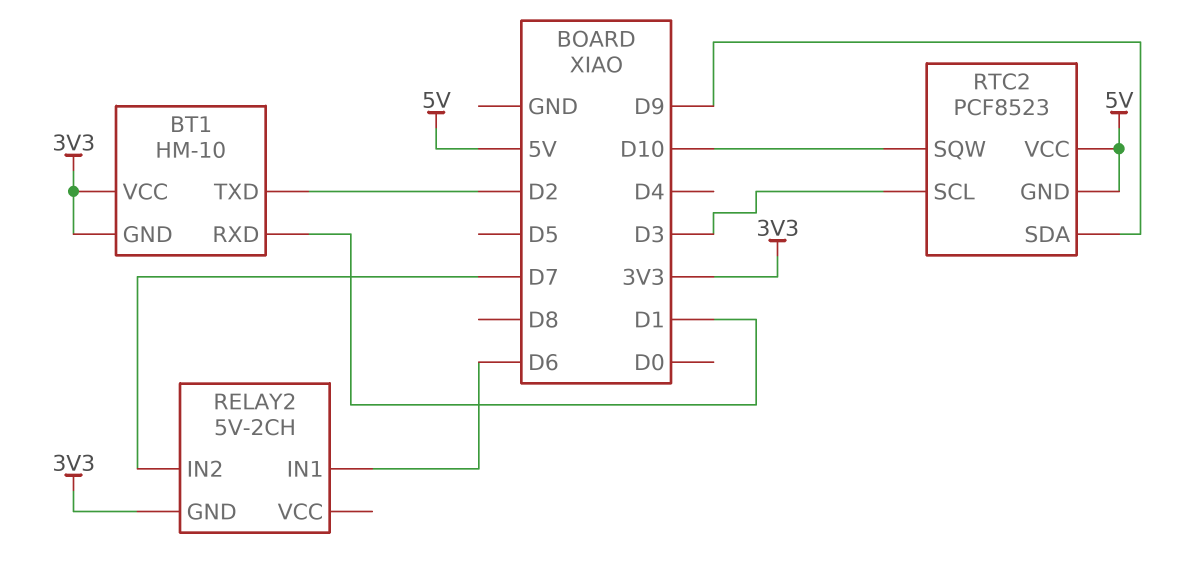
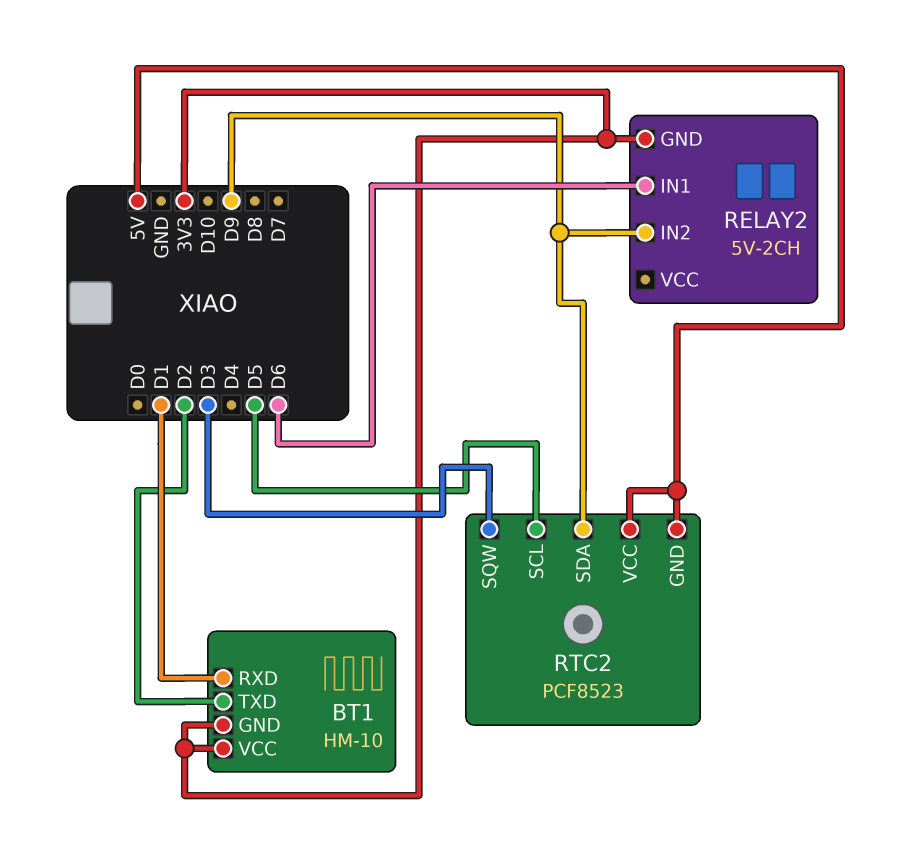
RELAY2 pin IN2: D7 -> D9
RTC2 pin SCL: D3 -> D5
RTC2 pin SQW: D10 -> D3

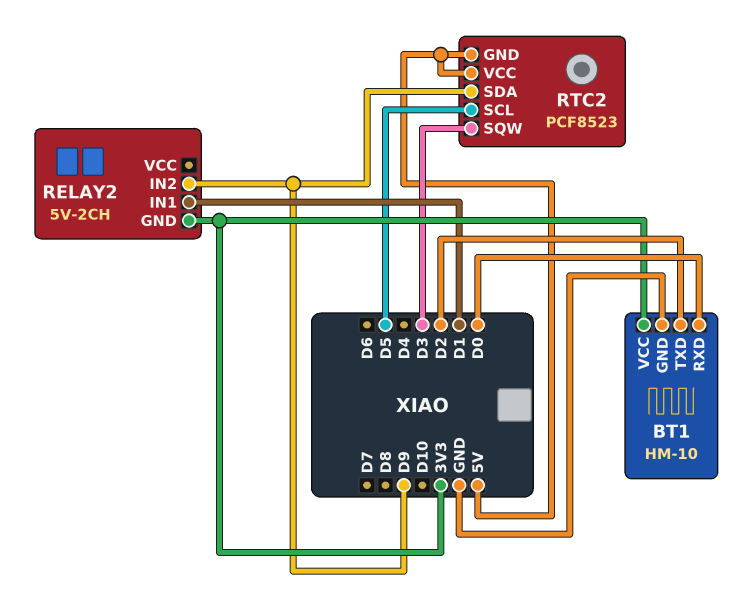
BT1 pin GND: 3V3 -> GND
BT1 pin RXD: D1 -> D0
RELAY2 pin IN1: D6 -> D1

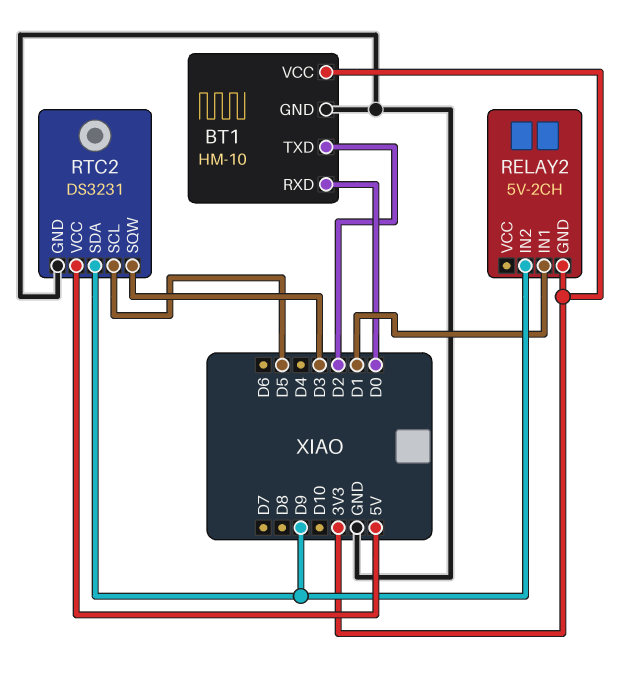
RTC2: PCF8523 -> DS3231
RTC2 pin GND: 5V -> GND

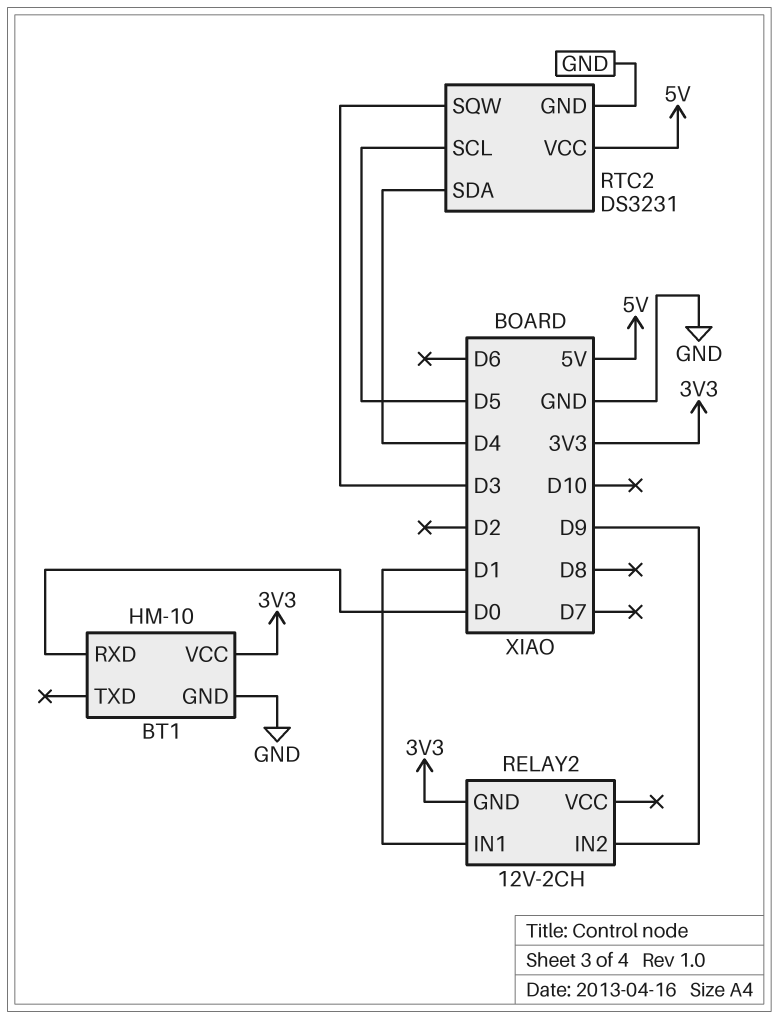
BT1 pin TXD: D2 -> none
RELAY2: 5V-2CH -> 12V-2CH
RTC2 pin SDA: D9 -> D4

